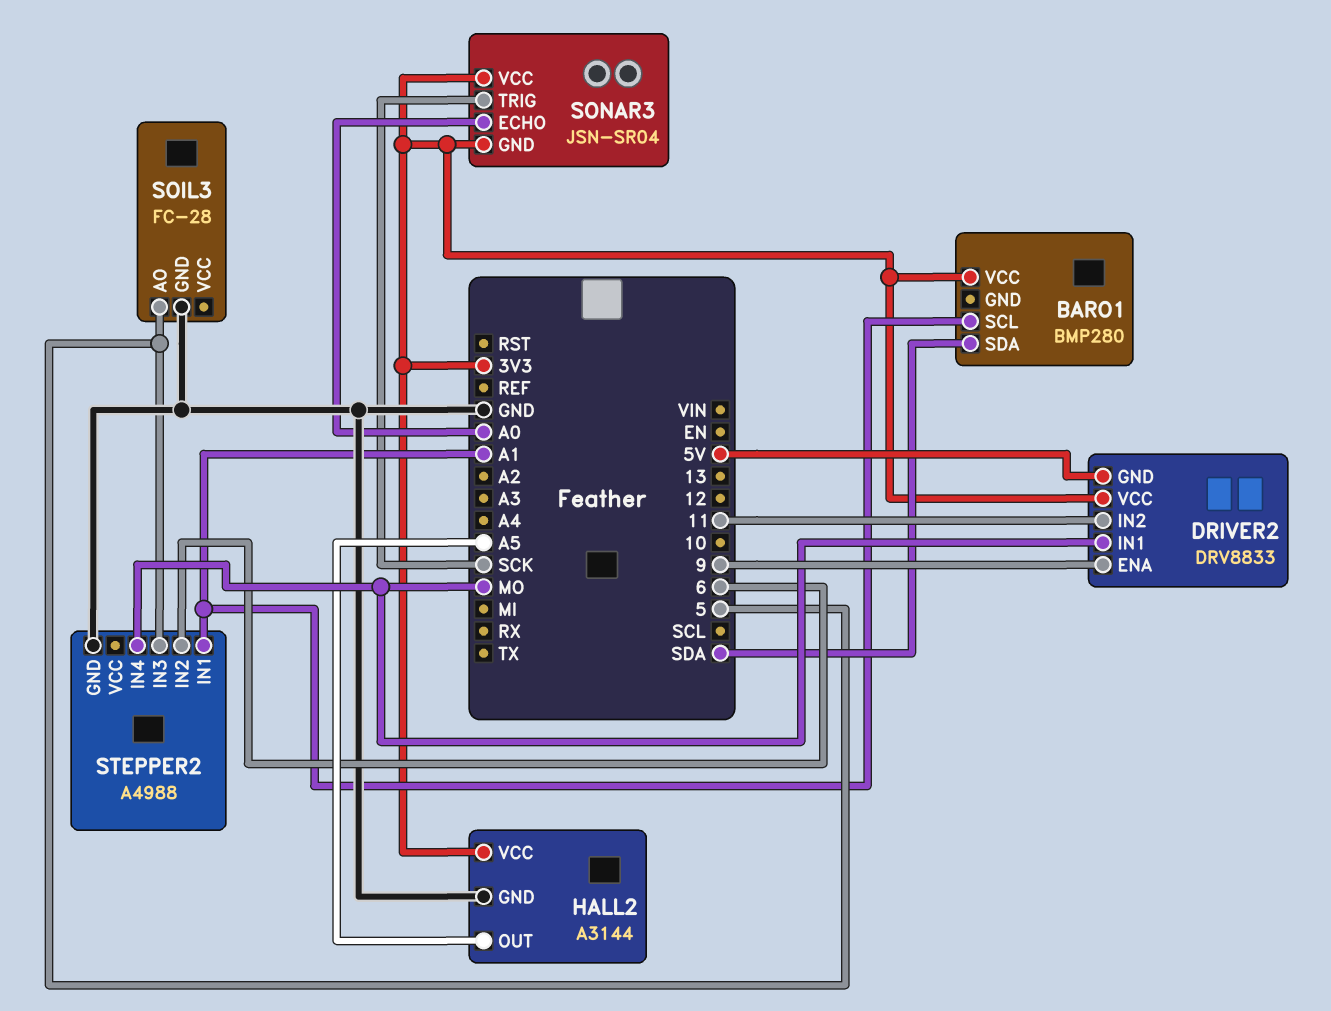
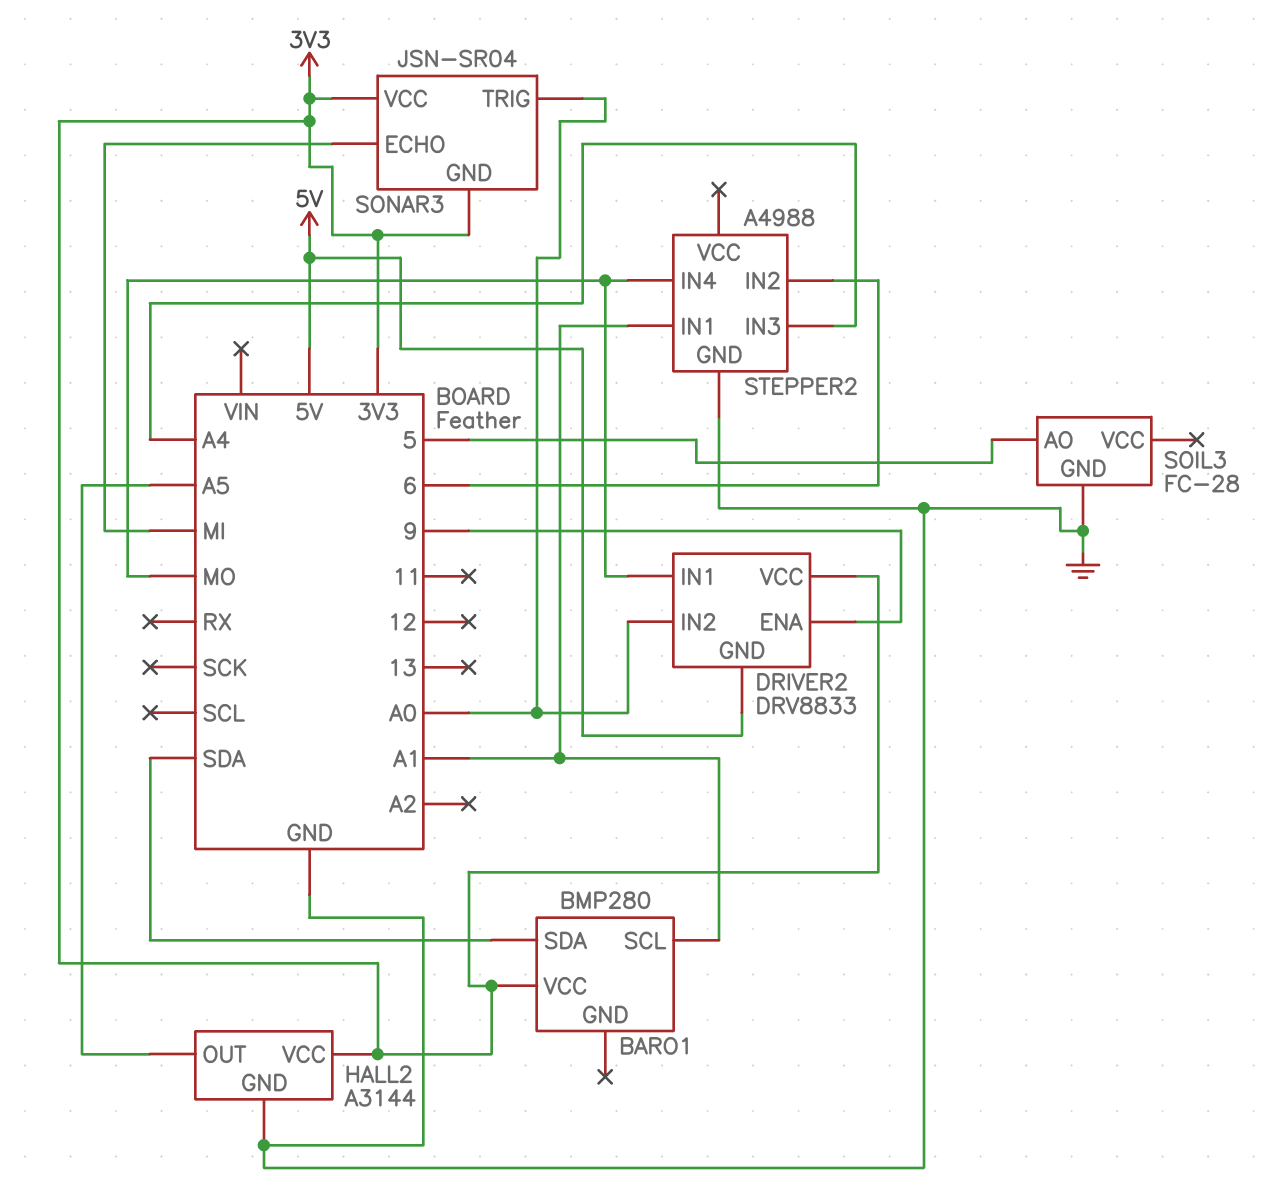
DRIVER2 pin IN2: 11 -> A0
SONAR3 pin ECHO: A0 -> MI
SONAR3 pin TRIG: SCK -> A0
STEPPER2 pin IN3: 5 -> A4

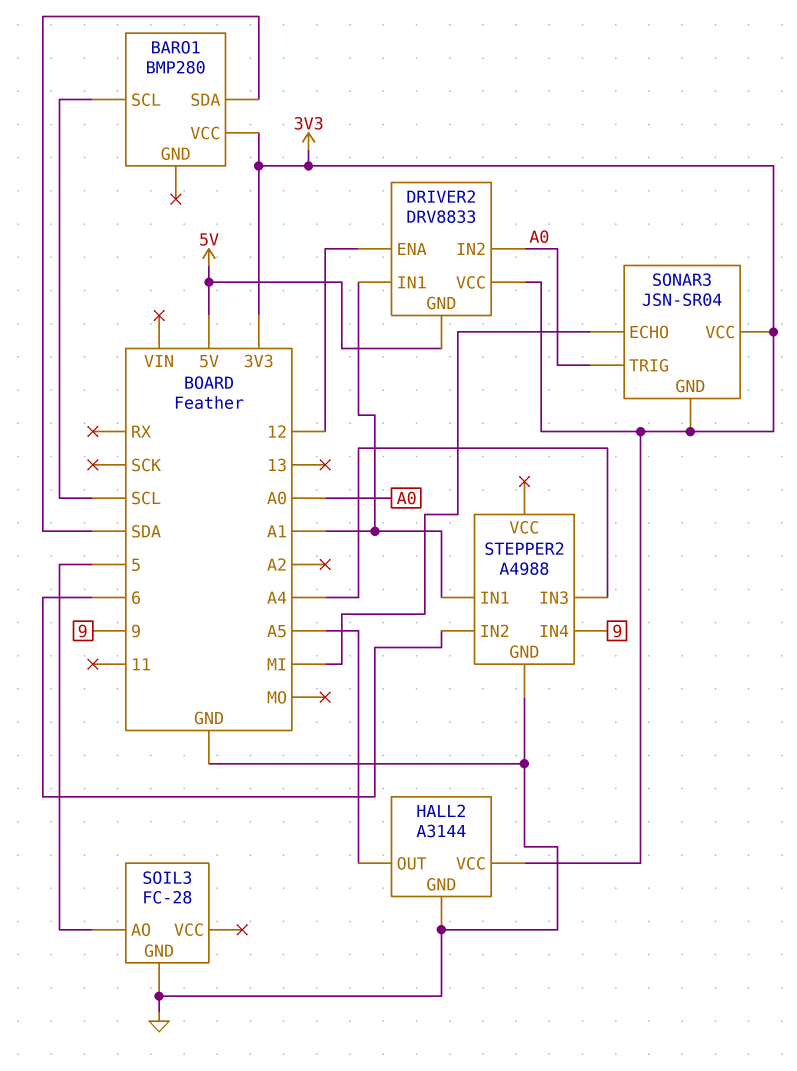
BARO1 pin SCL: A1 -> SCL
DRIVER2 pin ENA: 9 -> 12
DRIVER2 pin IN1: MO -> A1
STEPPER2 pin IN4: MO -> 9

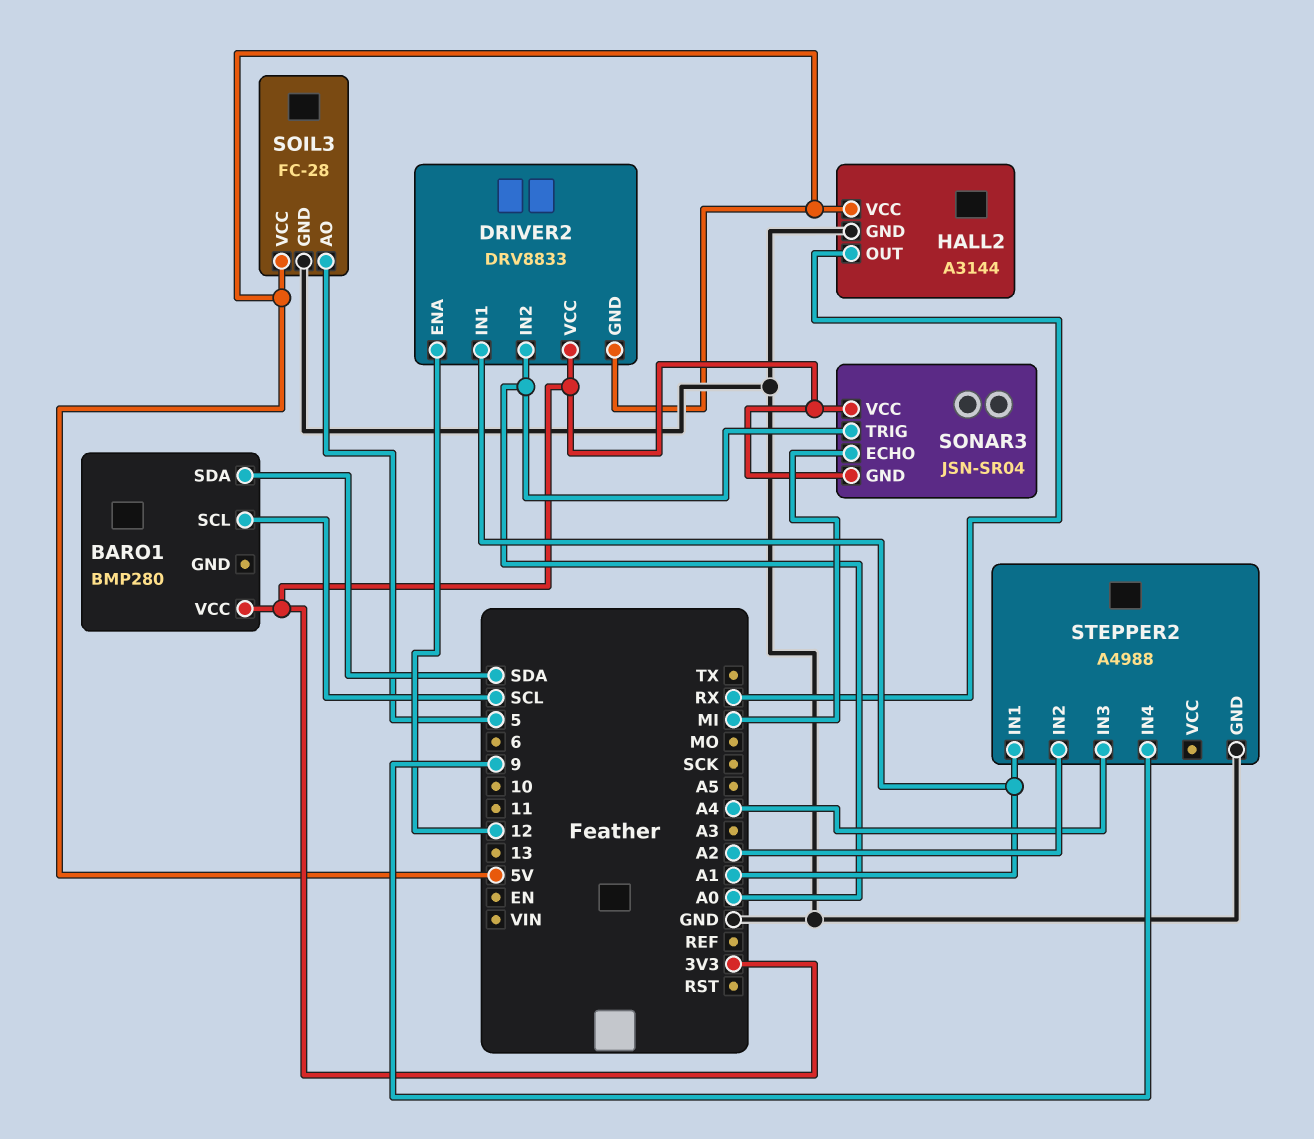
HALL2 pin OUT: A5 -> RX
HALL2 pin VCC: 3V3 -> 5V
SOIL3 pin VCC: none -> 5V
STEPPER2 pin IN2: 6 -> A2

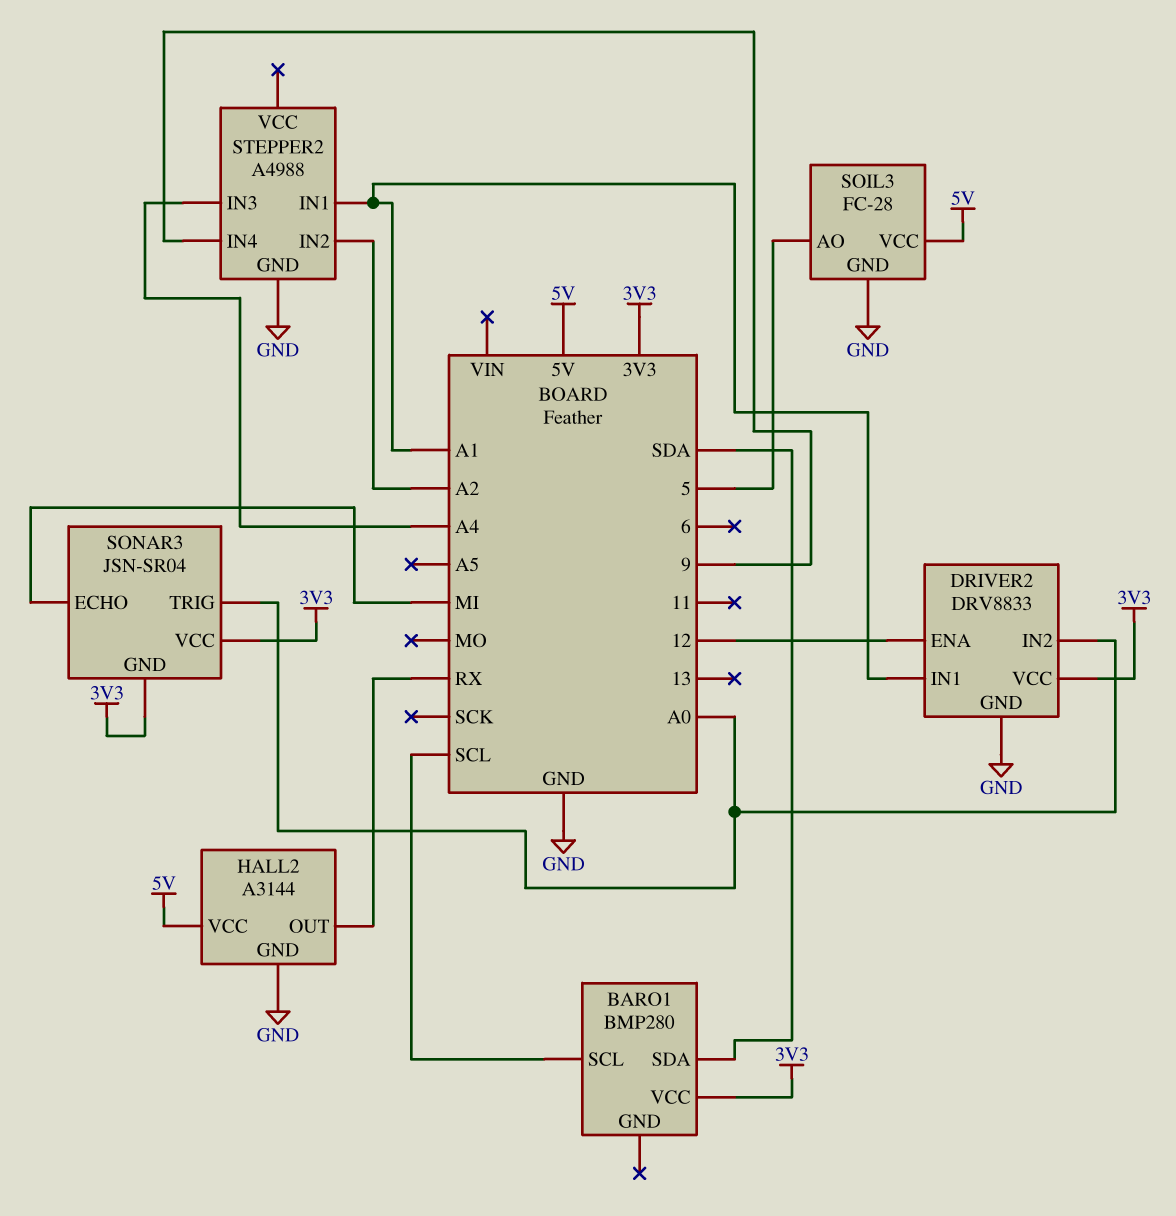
DRIVER2 pin GND: 5V -> GND

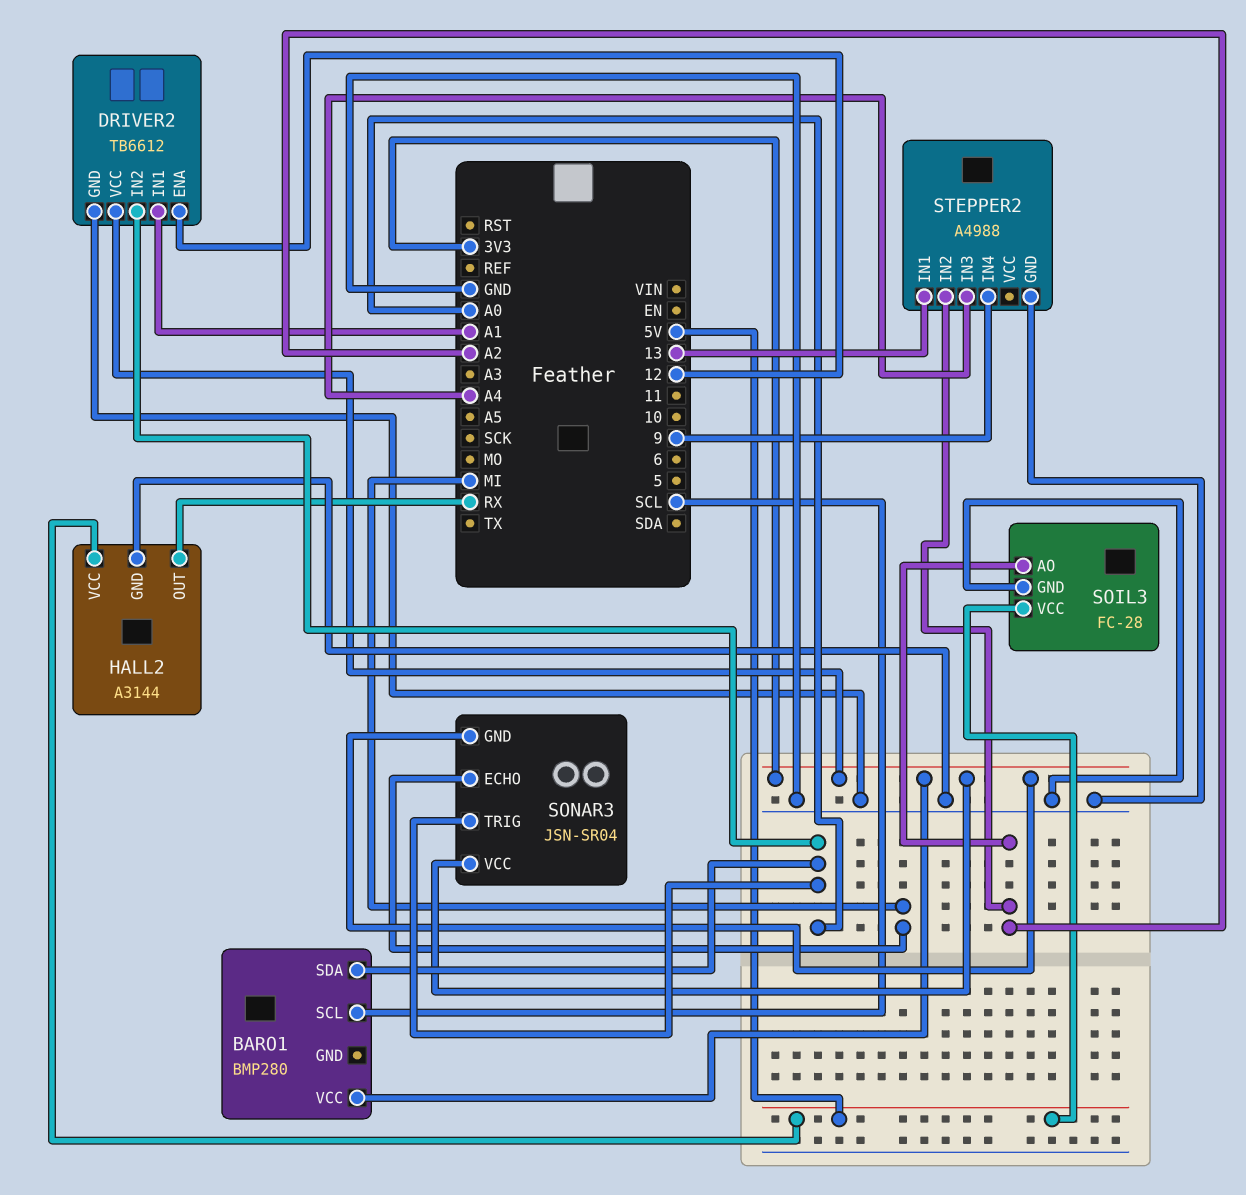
BARO1 pin SDA: SDA -> A0
DRIVER2: DRV8833 -> TB6612
SOIL3 pin AO: 5 -> A2
STEPPER2 pin IN1: A1 -> 13

